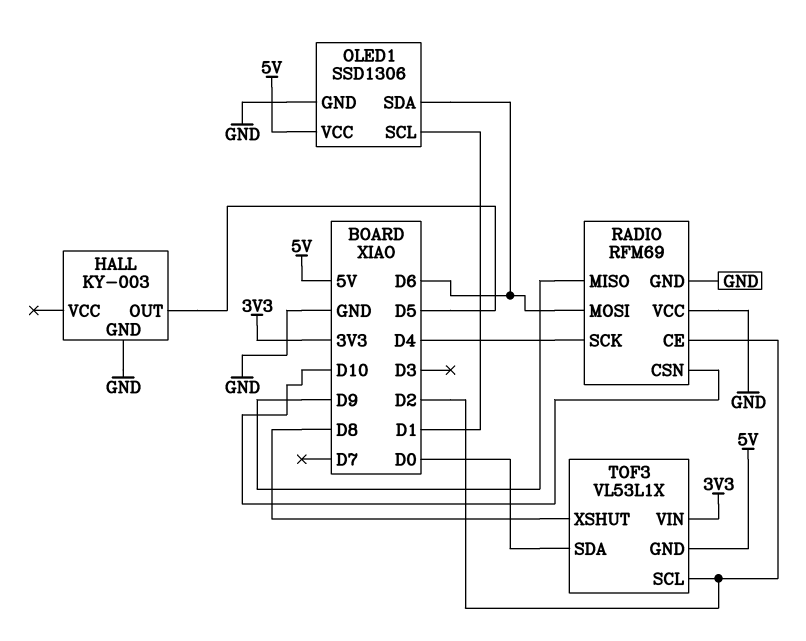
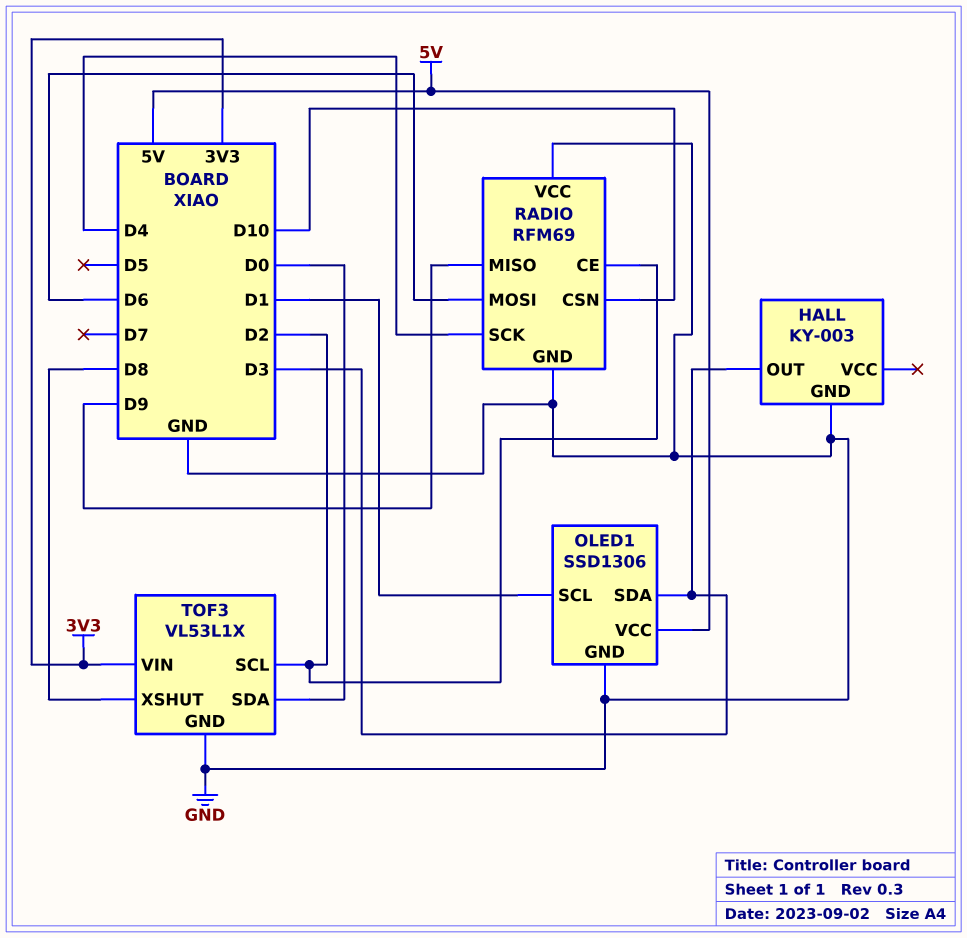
HALL pin OUT: D5 -> D3
OLED1 pin SDA: D6 -> D3
TOF3 pin GND: 5V -> GND

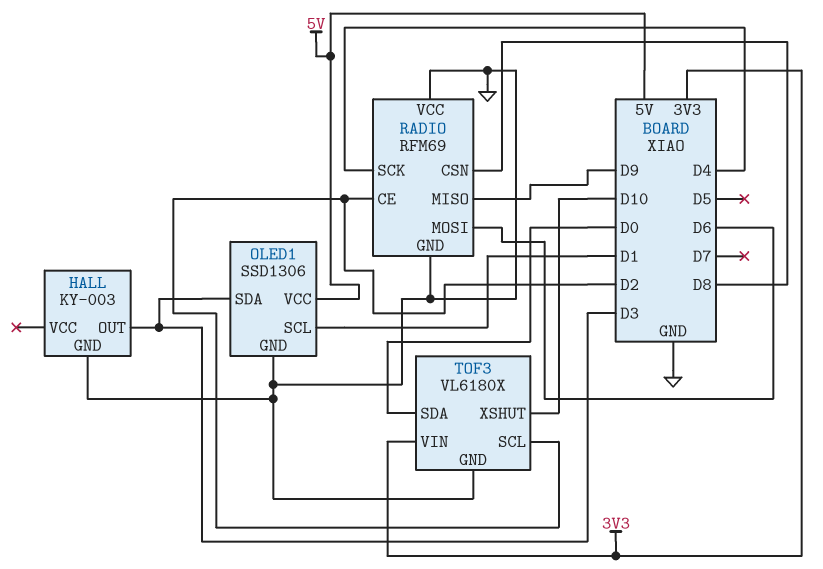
RADIO pin CSN: D10 -> D8
TOF3: VL53L1X -> VL6180X
TOF3 pin XSHUT: D8 -> D10

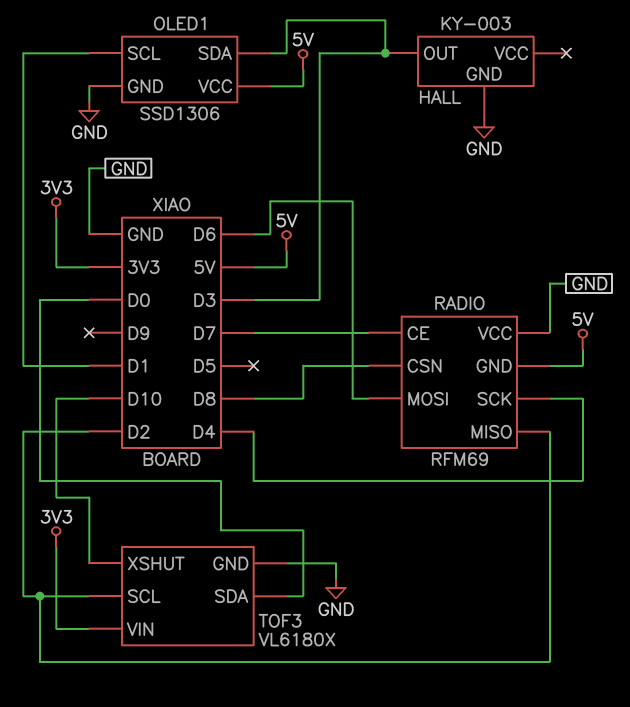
RADIO pin CE: D2 -> D7
RADIO pin GND: GND -> 5V
RADIO pin MISO: D9 -> D2

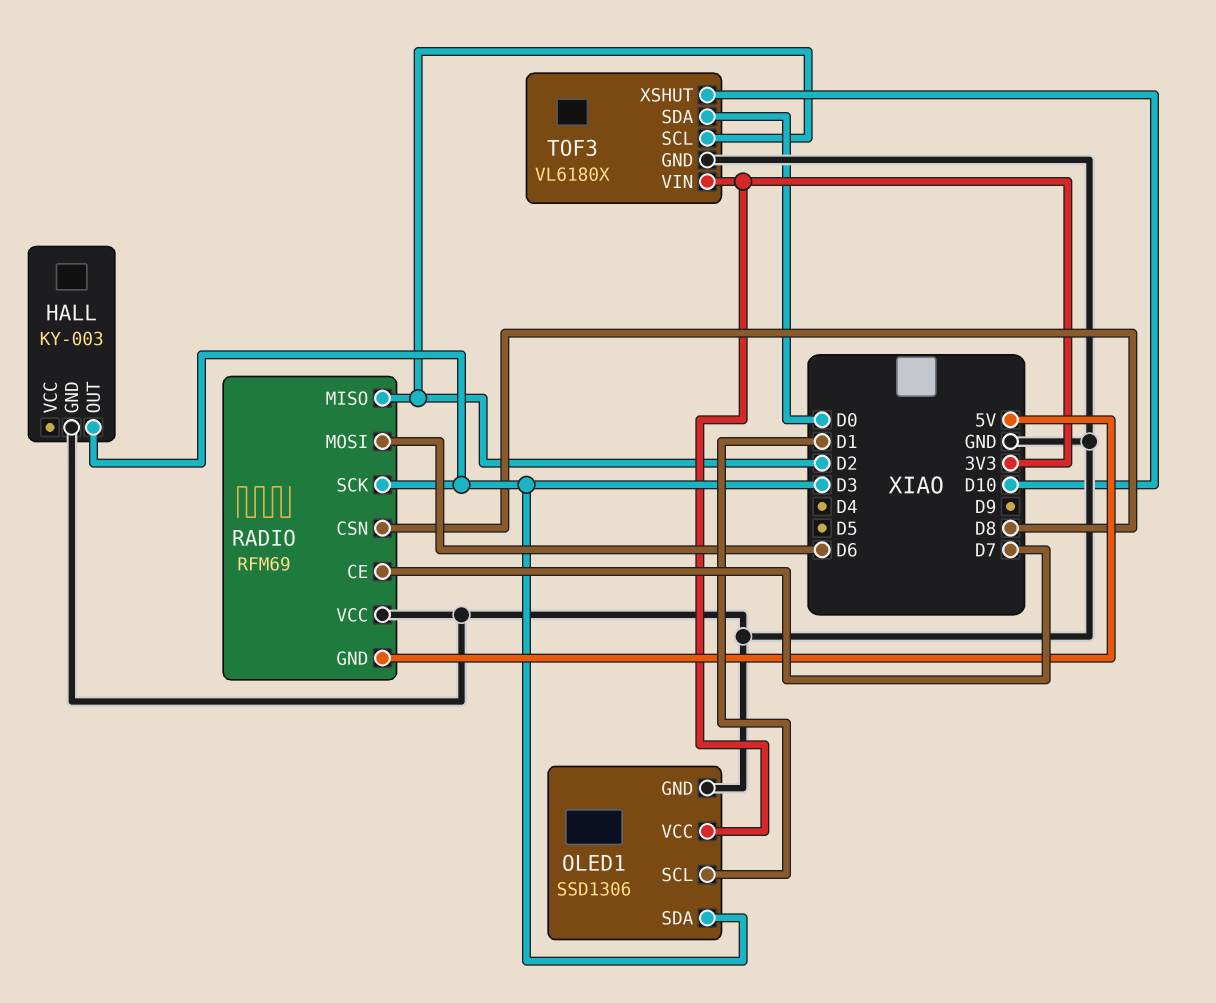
OLED1 pin VCC: 5V -> 3V3
RADIO pin SCK: D4 -> D3

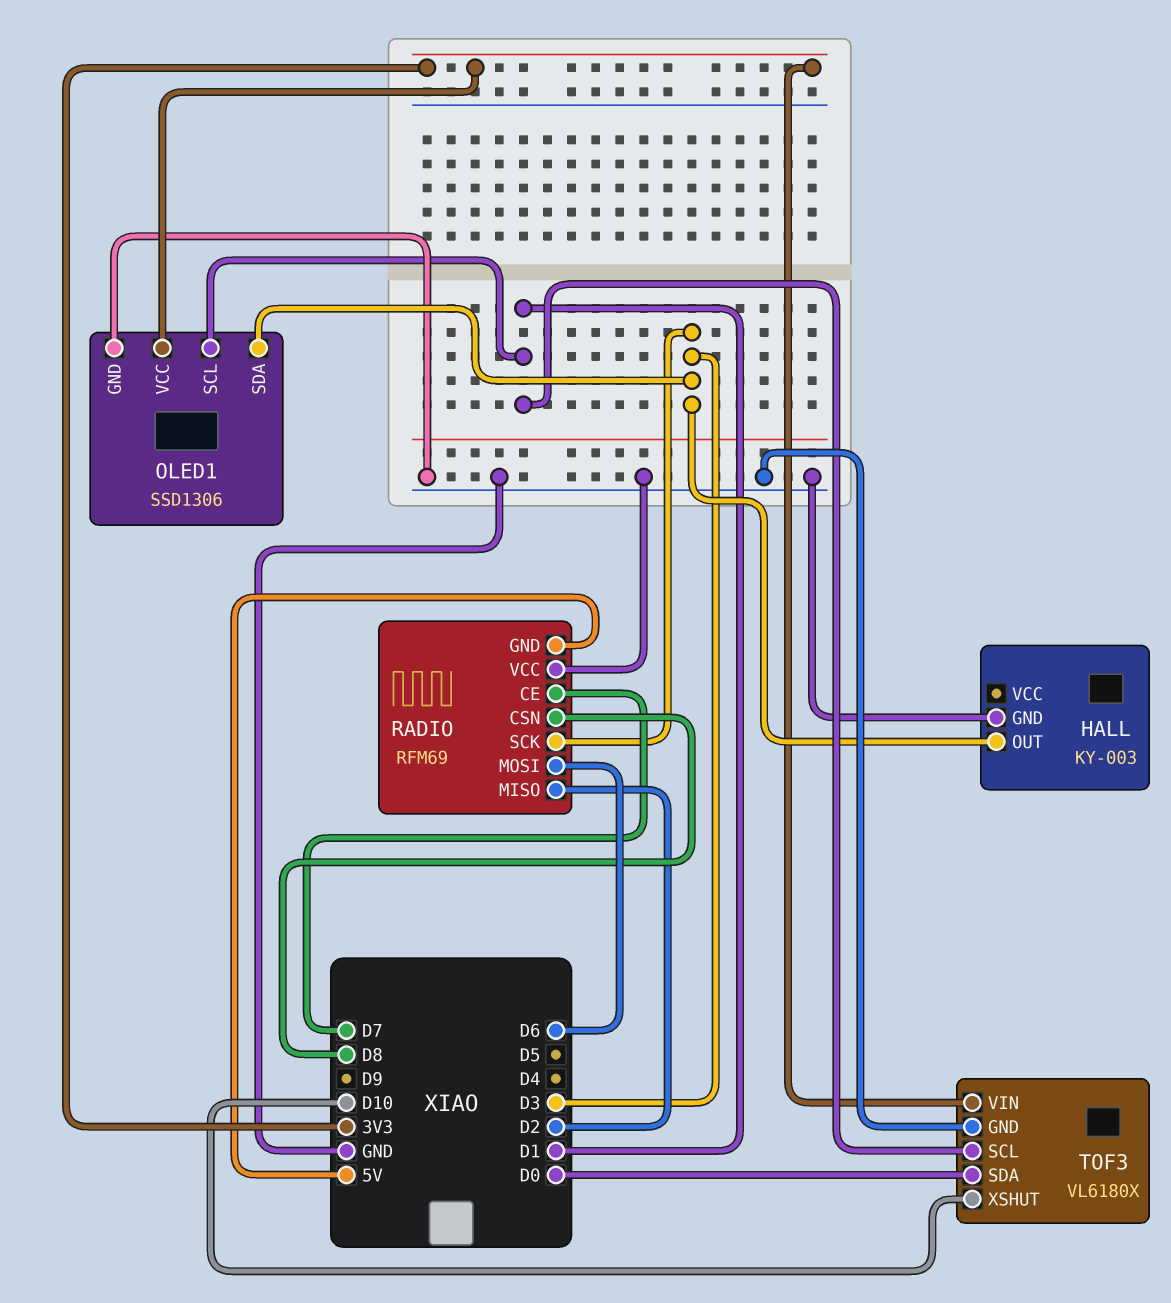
TOF3 pin SCL: D2 -> D1

